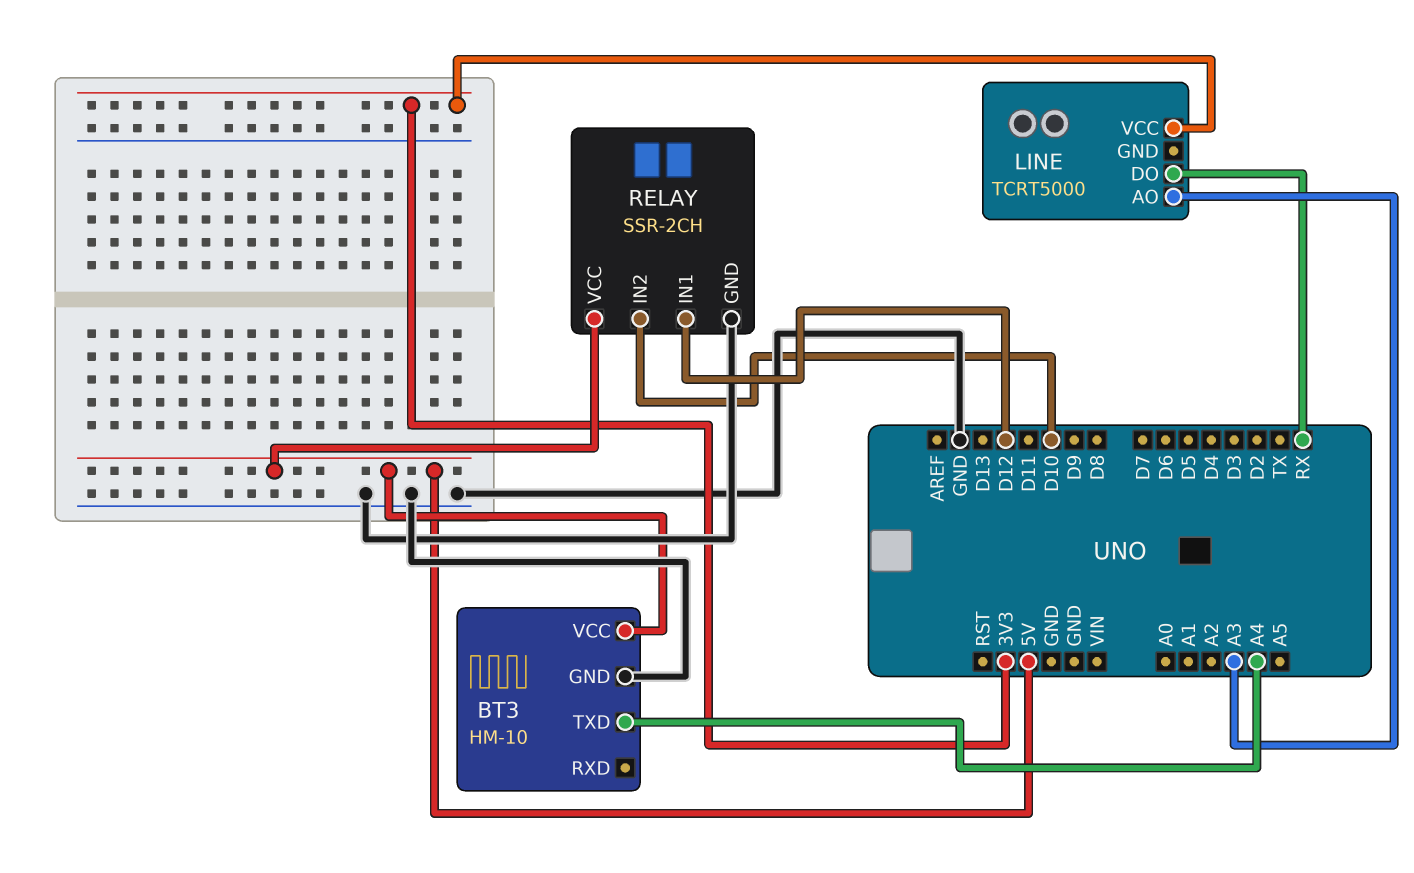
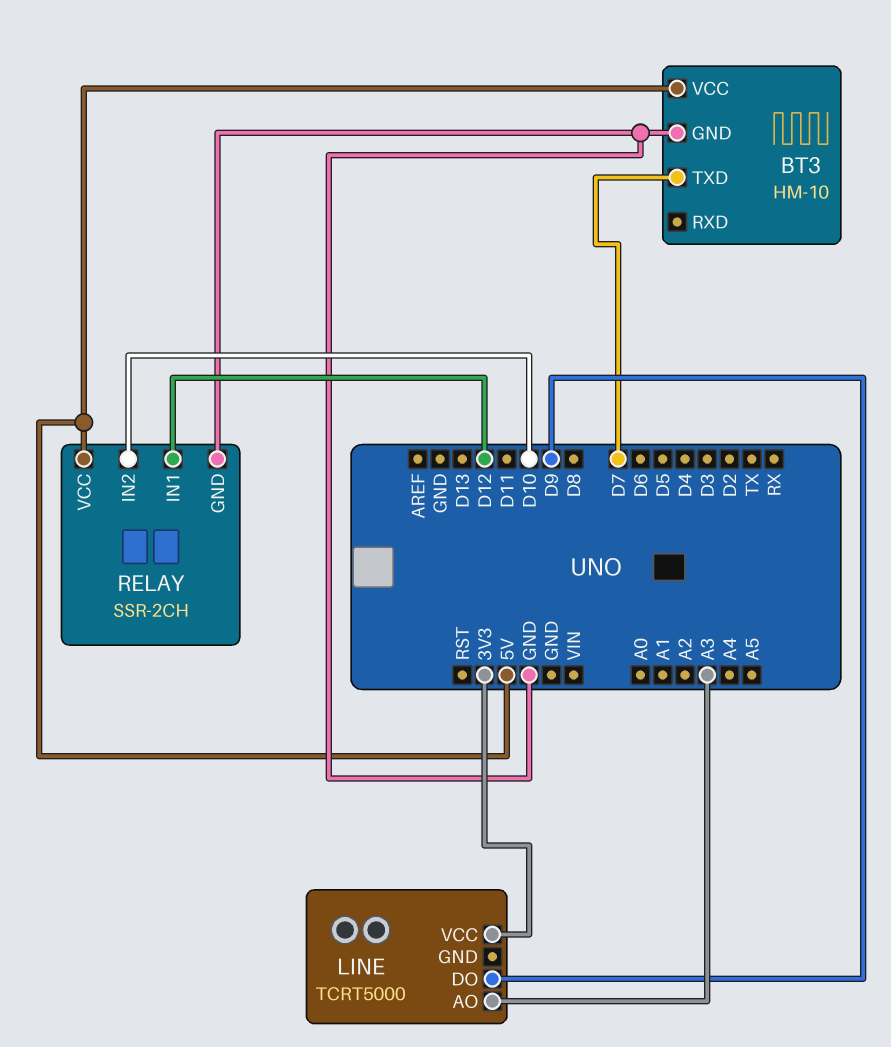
BT3 pin TXD: A4 -> D7
LINE pin DO: RX -> D9

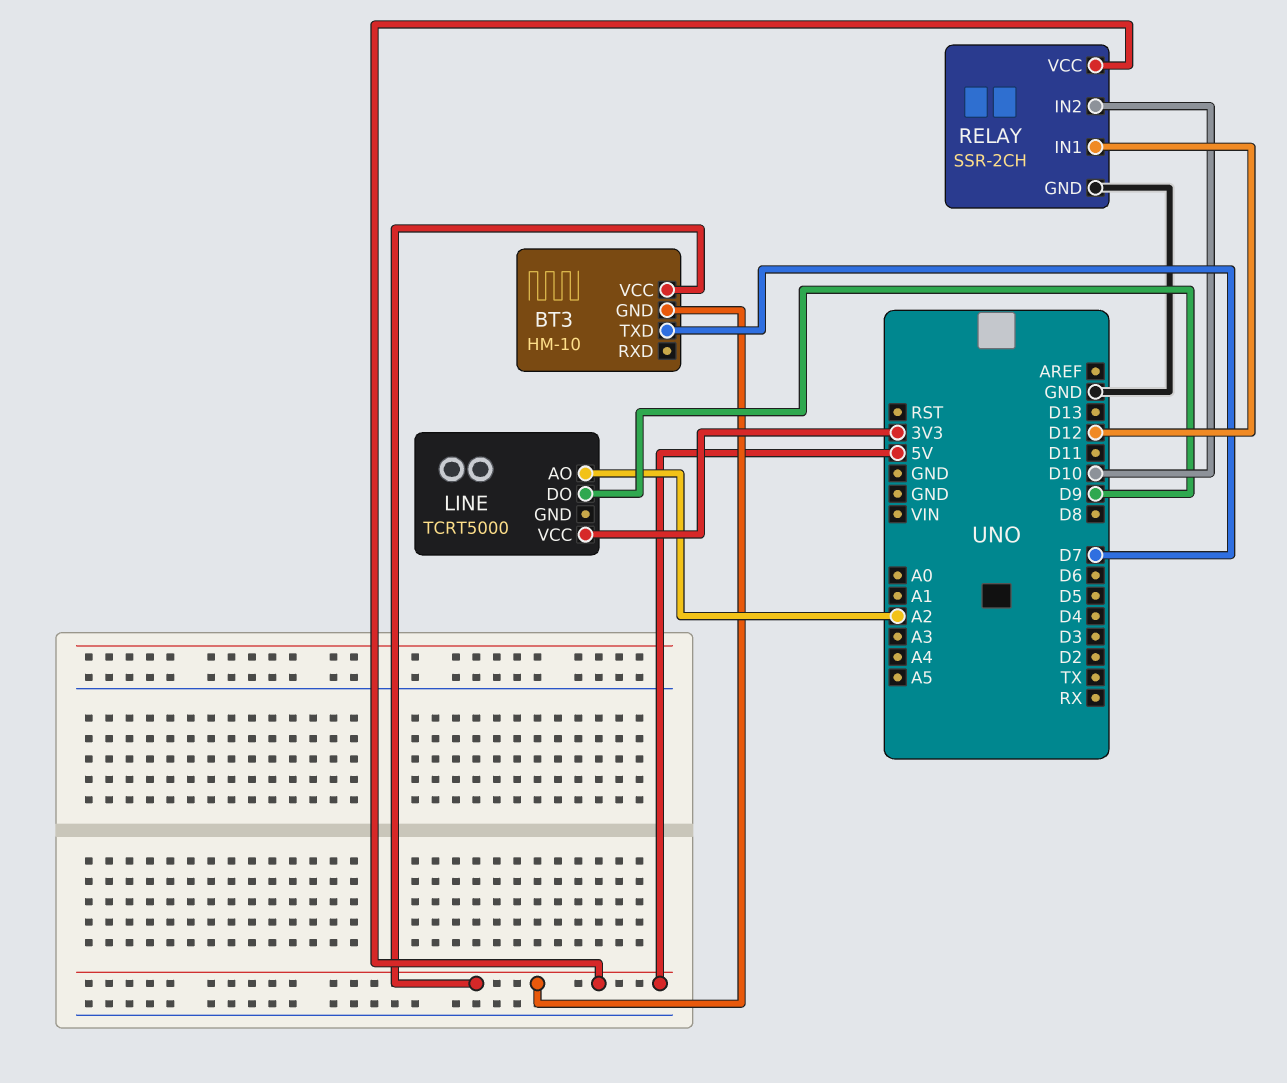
BT3 pin GND: GND -> 5V
LINE pin AO: A3 -> A2

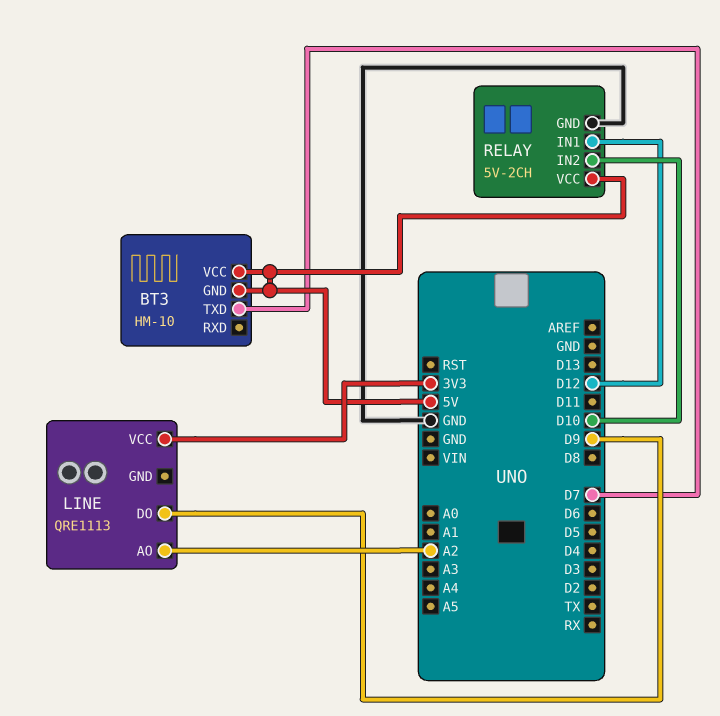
LINE: TCRT5000 -> QRE1113
RELAY: SSR-2CH -> 5V-2CH

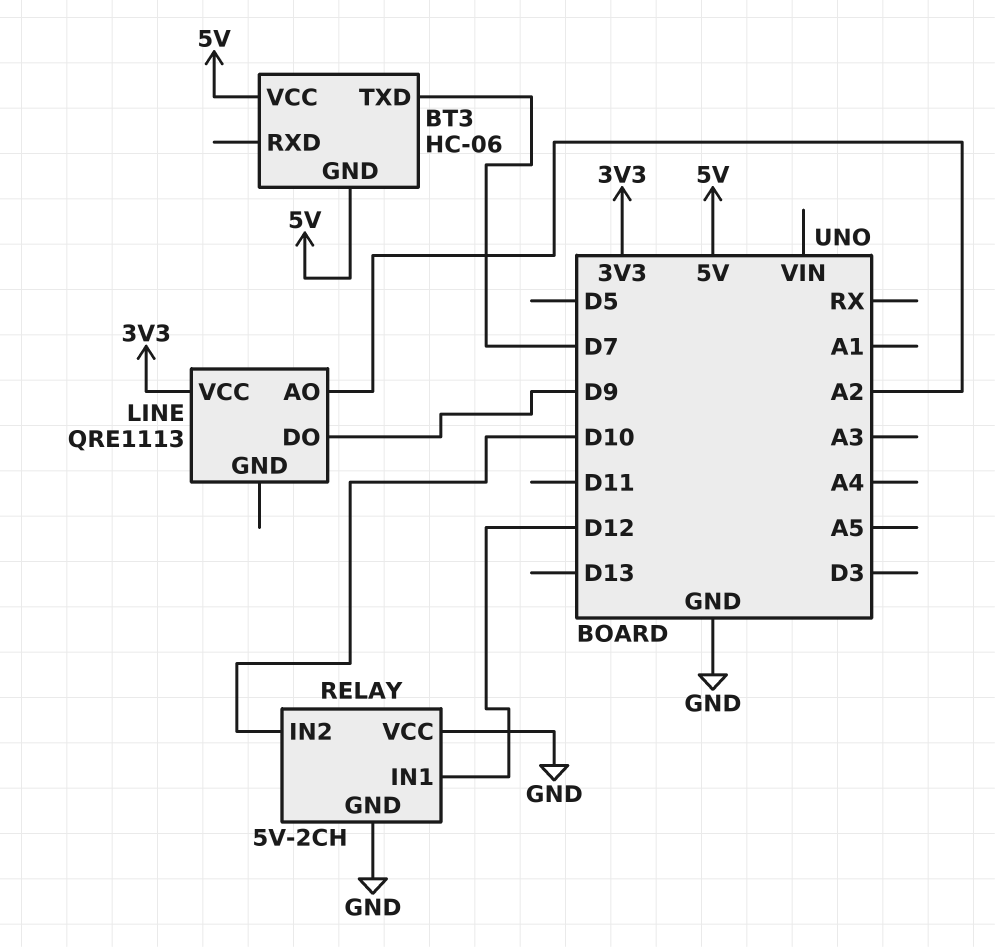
BT3: HM-10 -> HC-06
RELAY pin VCC: 5V -> GND

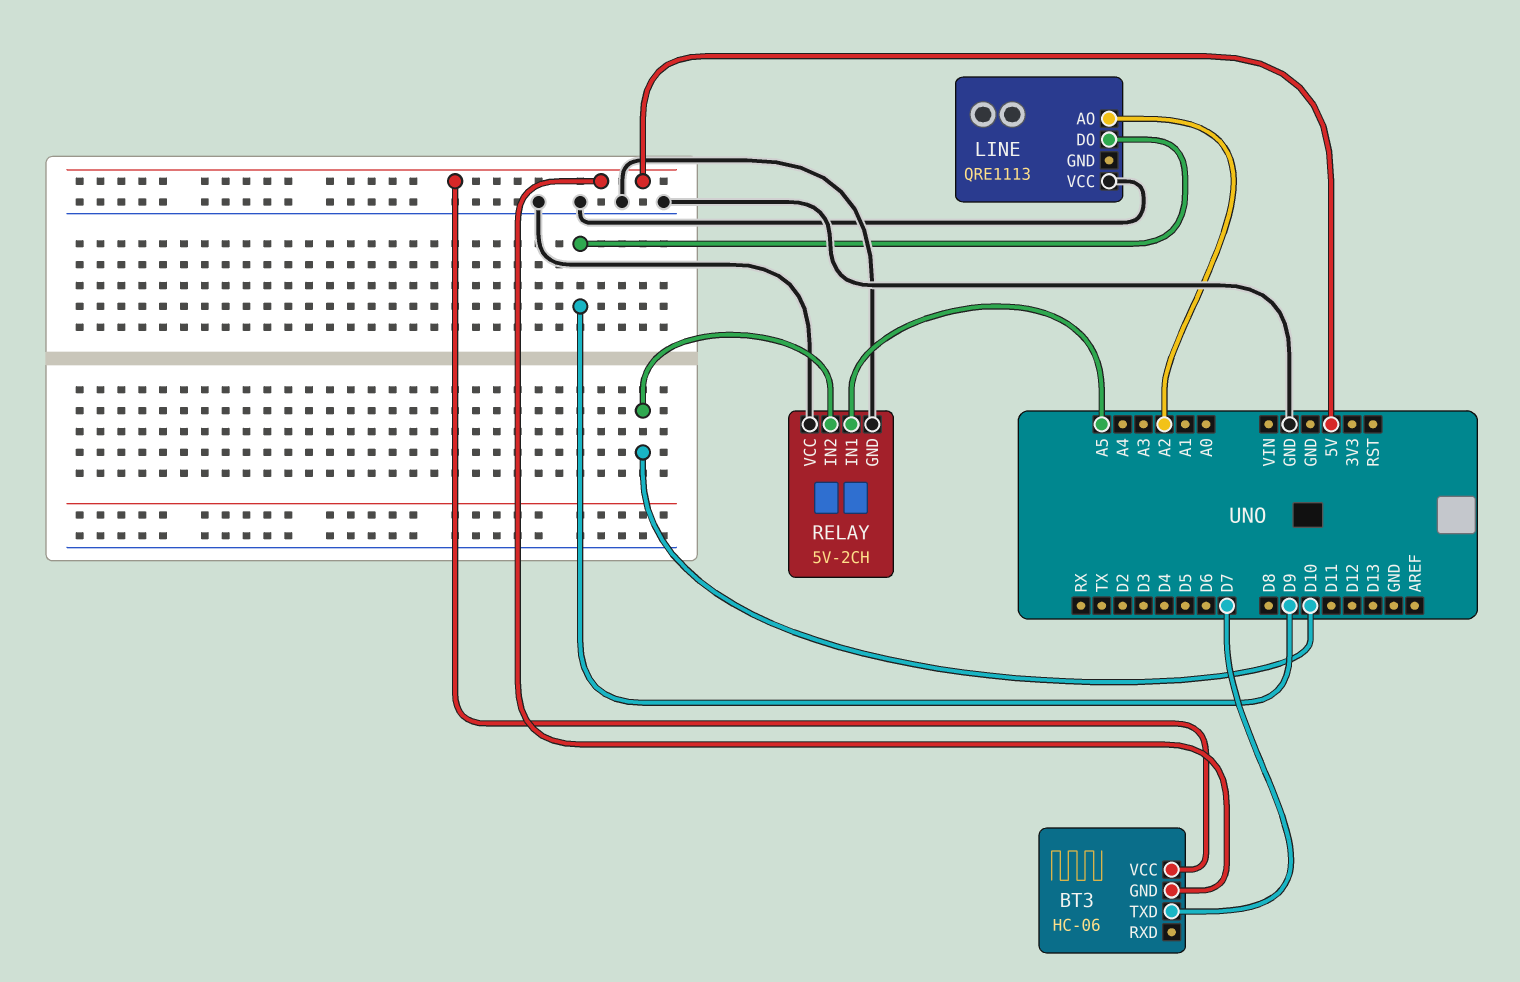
LINE pin VCC: 3V3 -> GND
RELAY pin IN1: D12 -> A5

